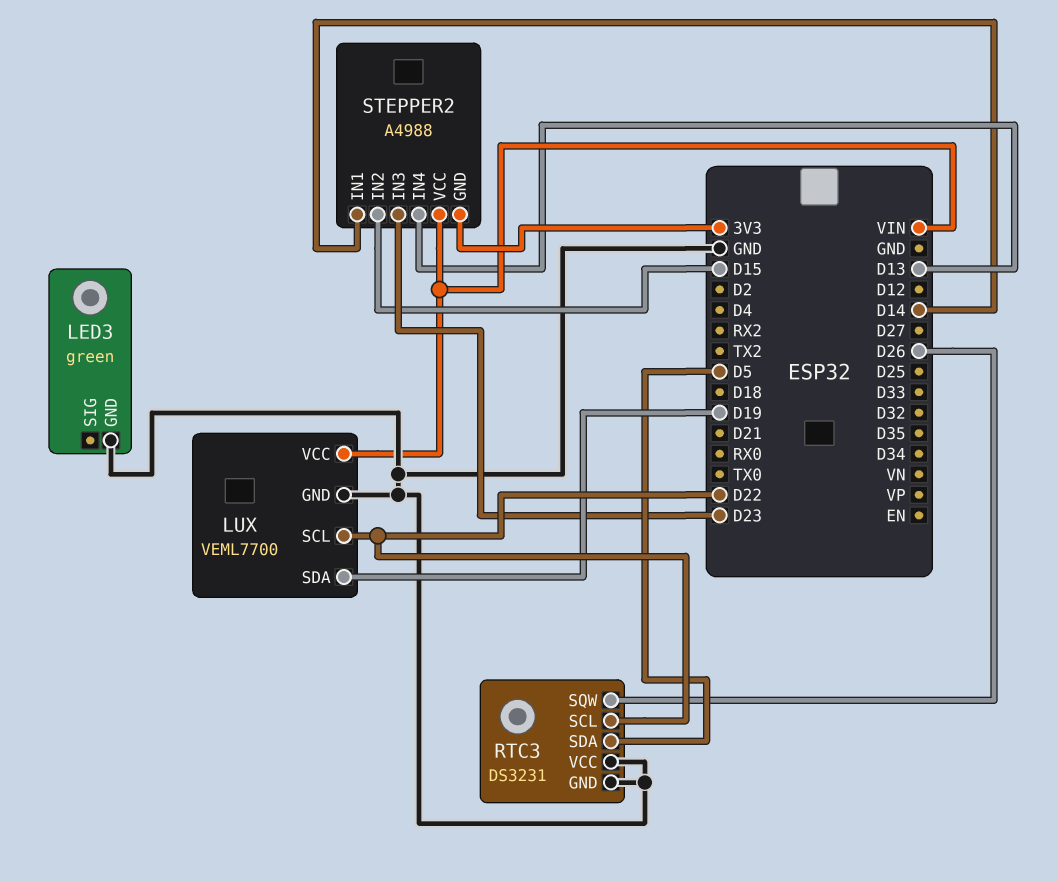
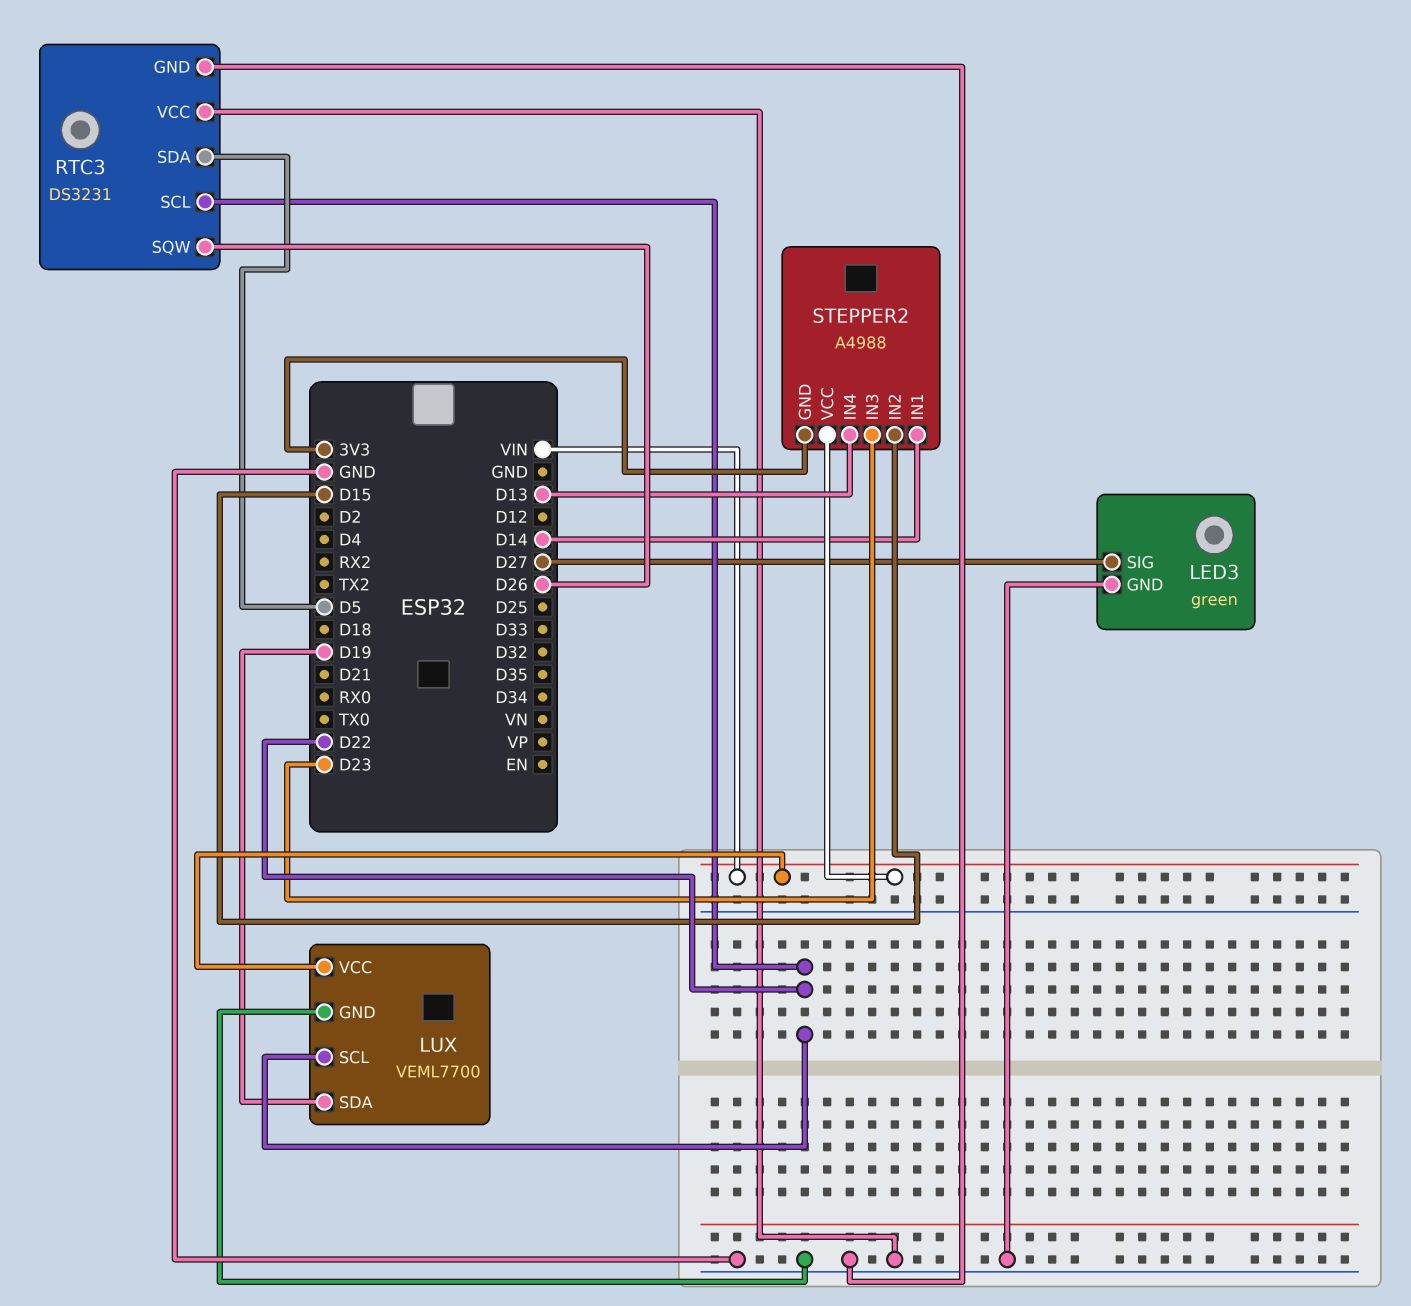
LED3 pin SIG: none -> D27

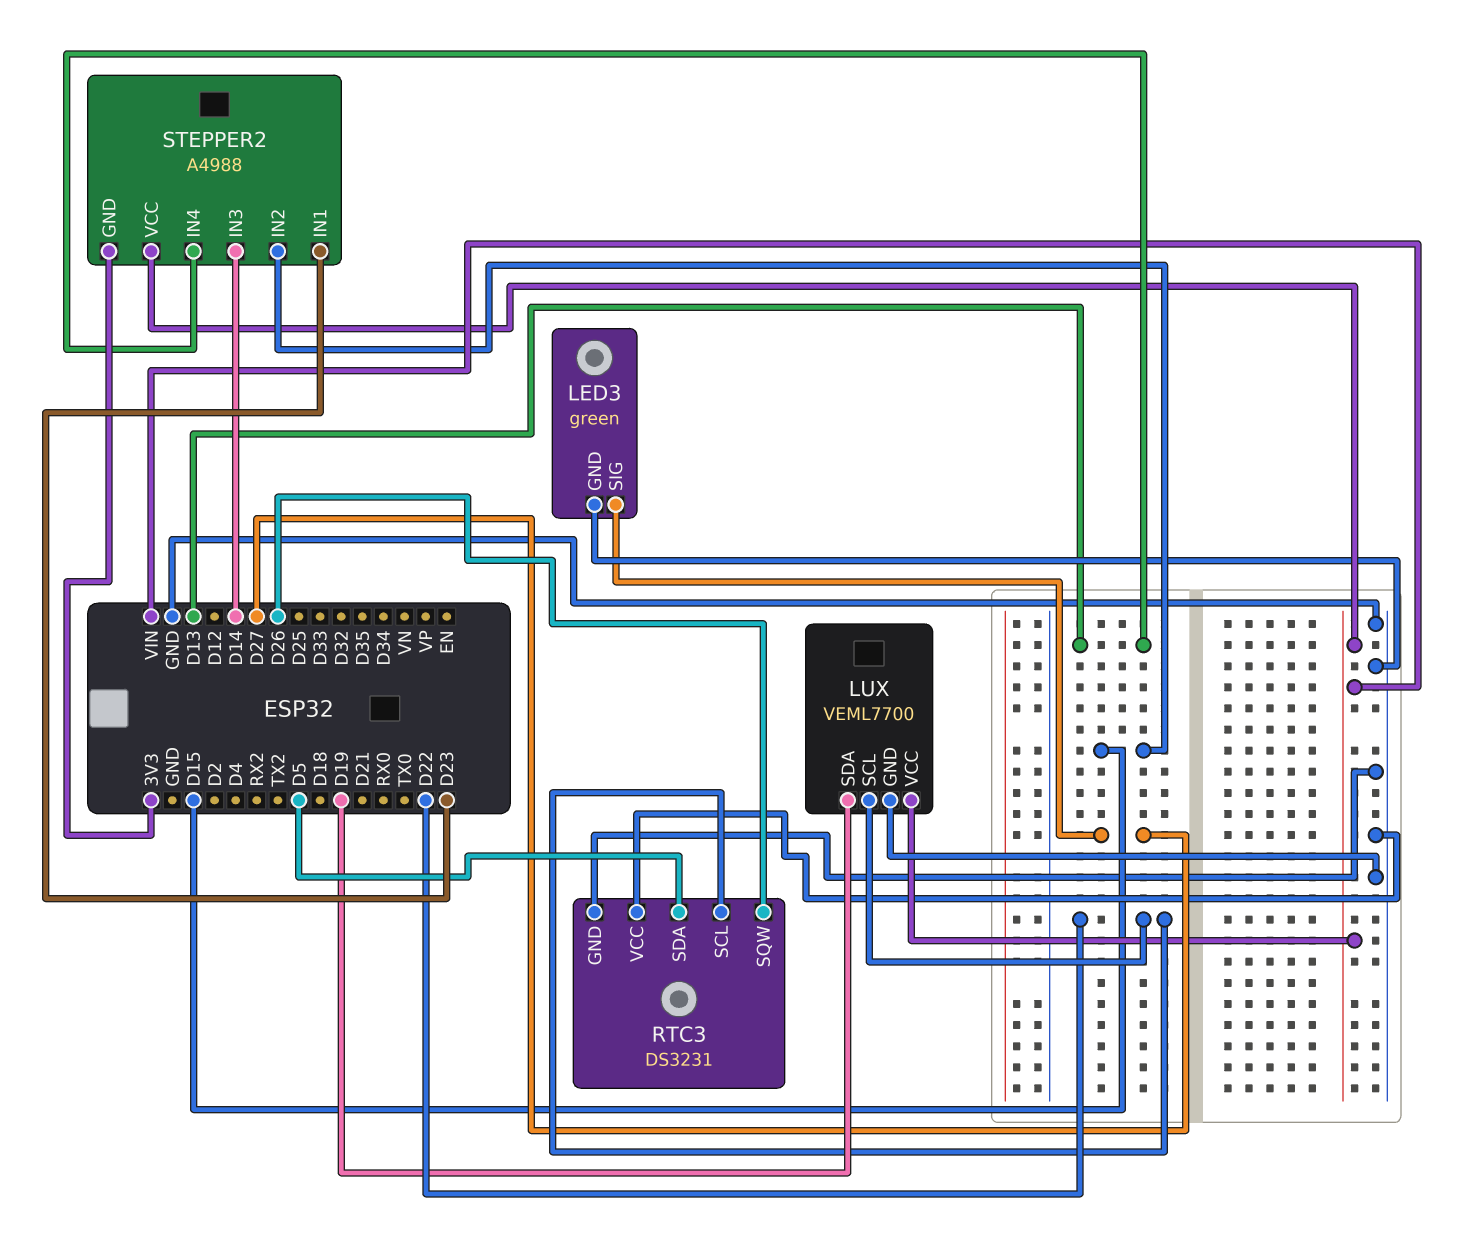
STEPPER2 pin IN1: D14 -> D23
STEPPER2 pin IN3: D23 -> D14

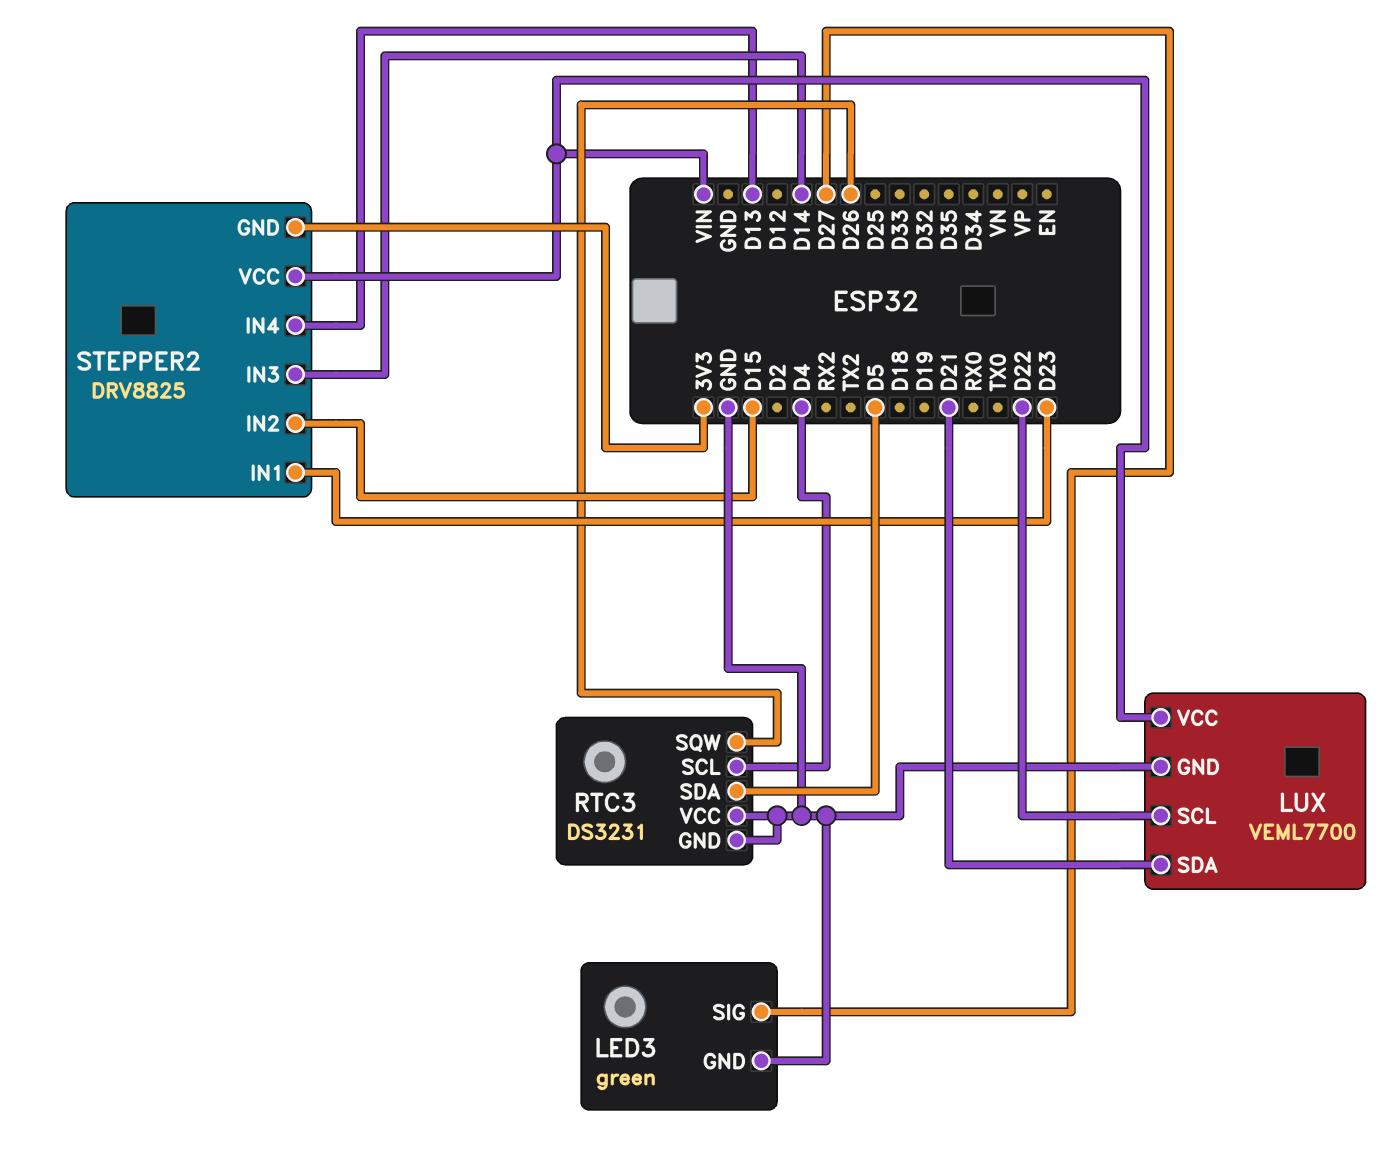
LUX pin SDA: D19 -> D21
RTC3 pin SCL: D22 -> D4
STEPPER2: A4988 -> DRV8825

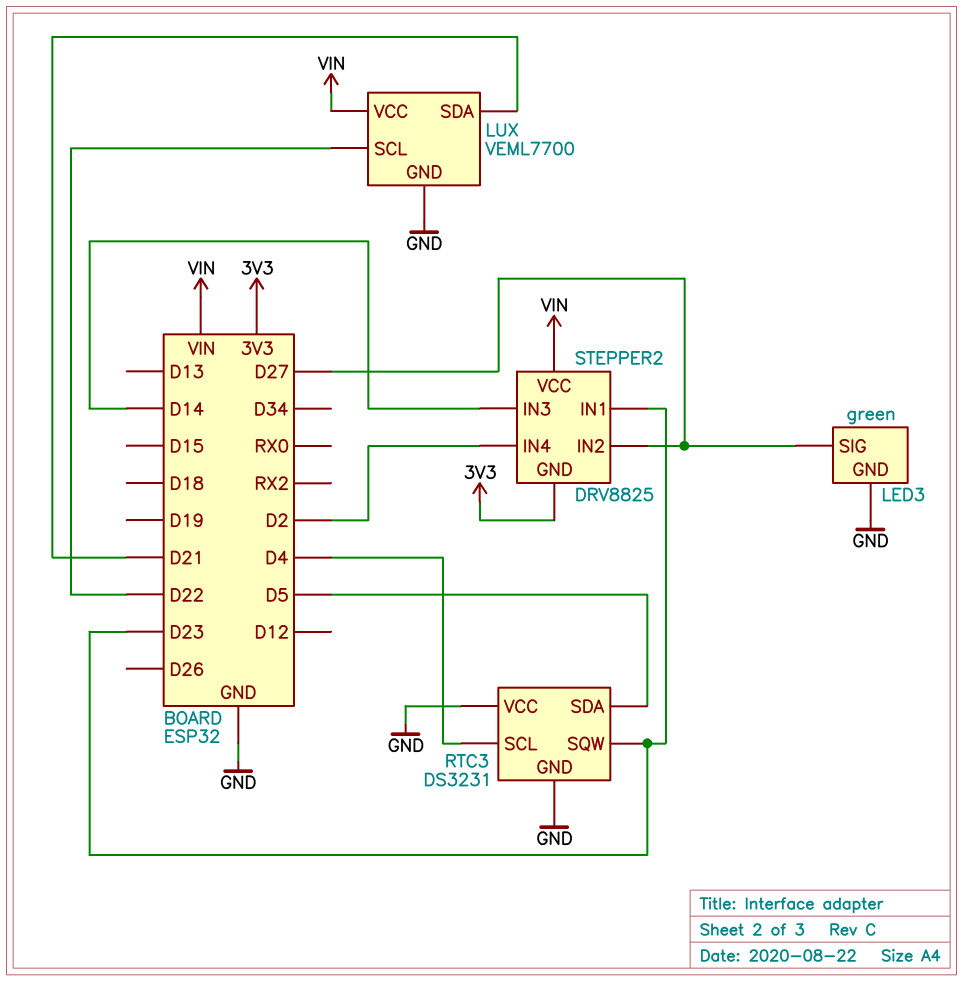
RTC3 pin SQW: D26 -> D23
STEPPER2 pin IN2: D15 -> D27
STEPPER2 pin IN4: D13 -> D2

